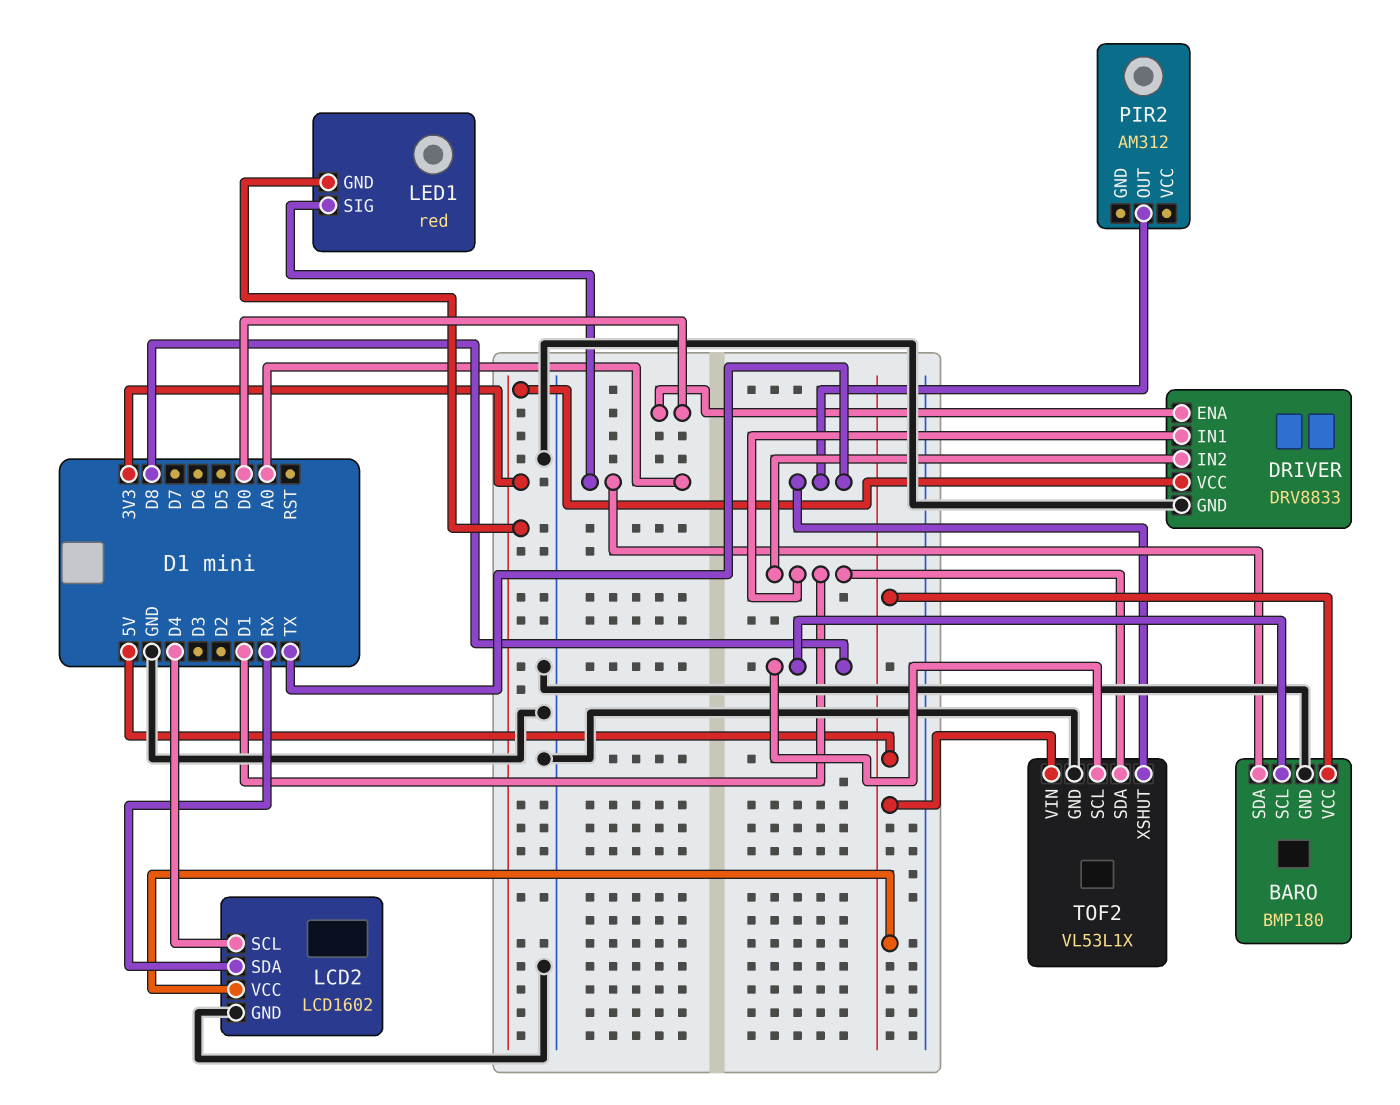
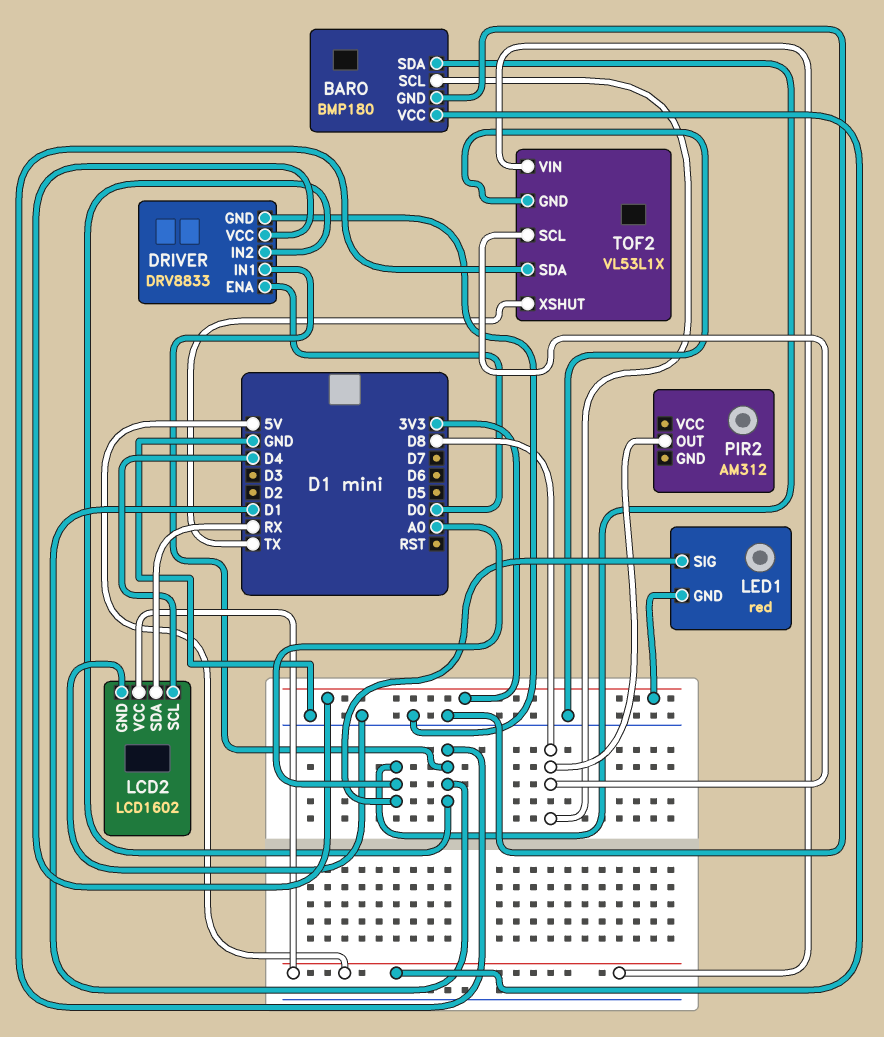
PIR2 pin OUT: TX -> D8

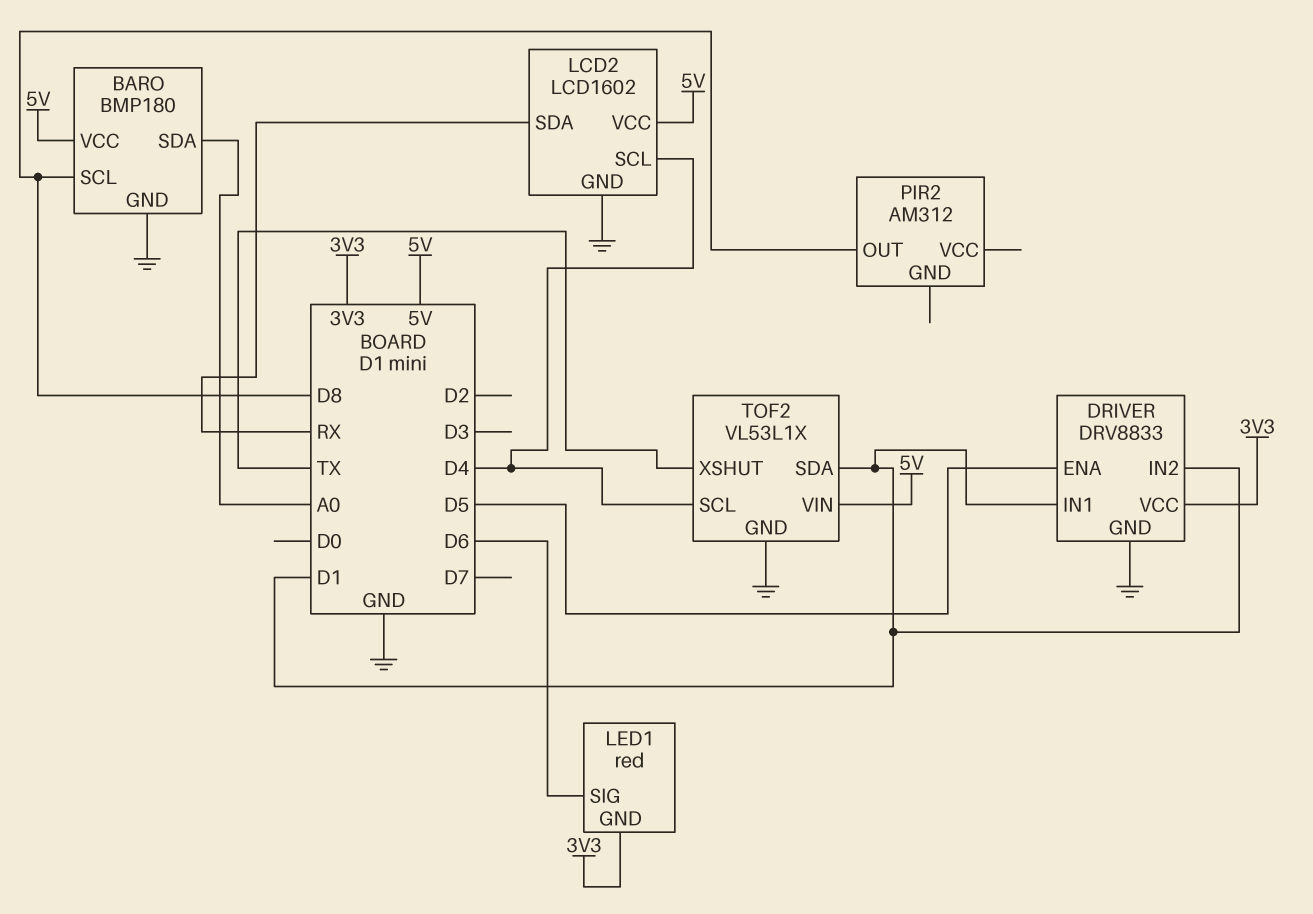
DRIVER pin ENA: D0 -> D5
LED1 pin SIG: A0 -> D6
TOF2 pin SCL: D8 -> D4

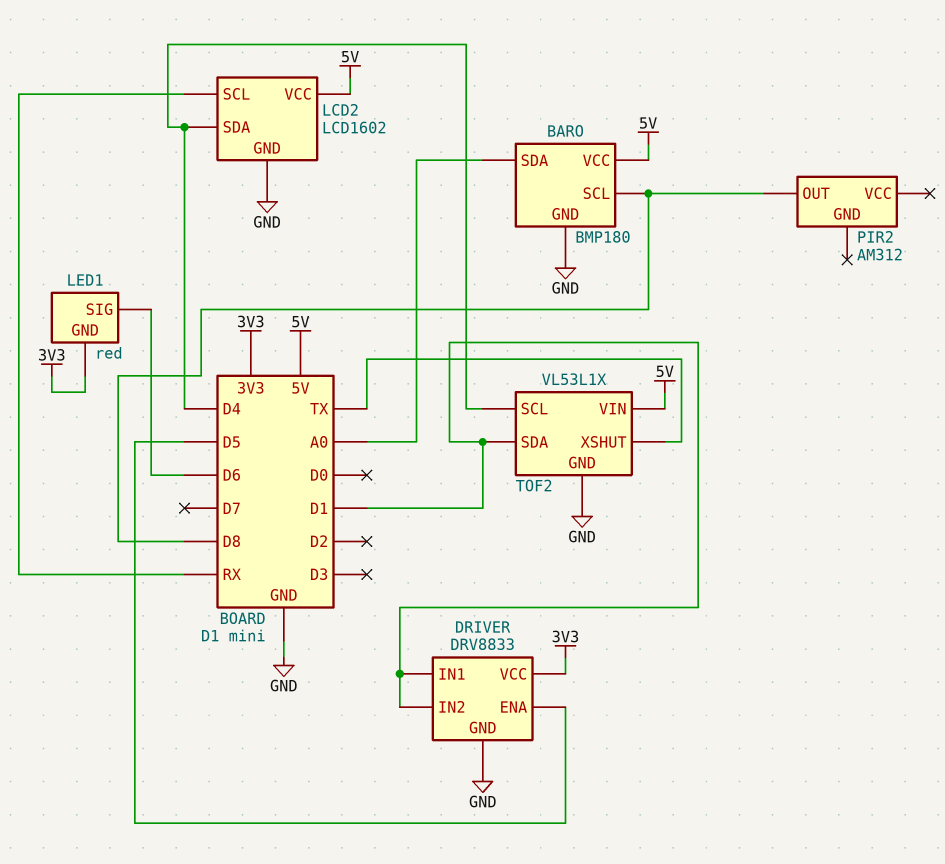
LCD2 pin SCL: D4 -> RX
LCD2 pin SDA: RX -> D4

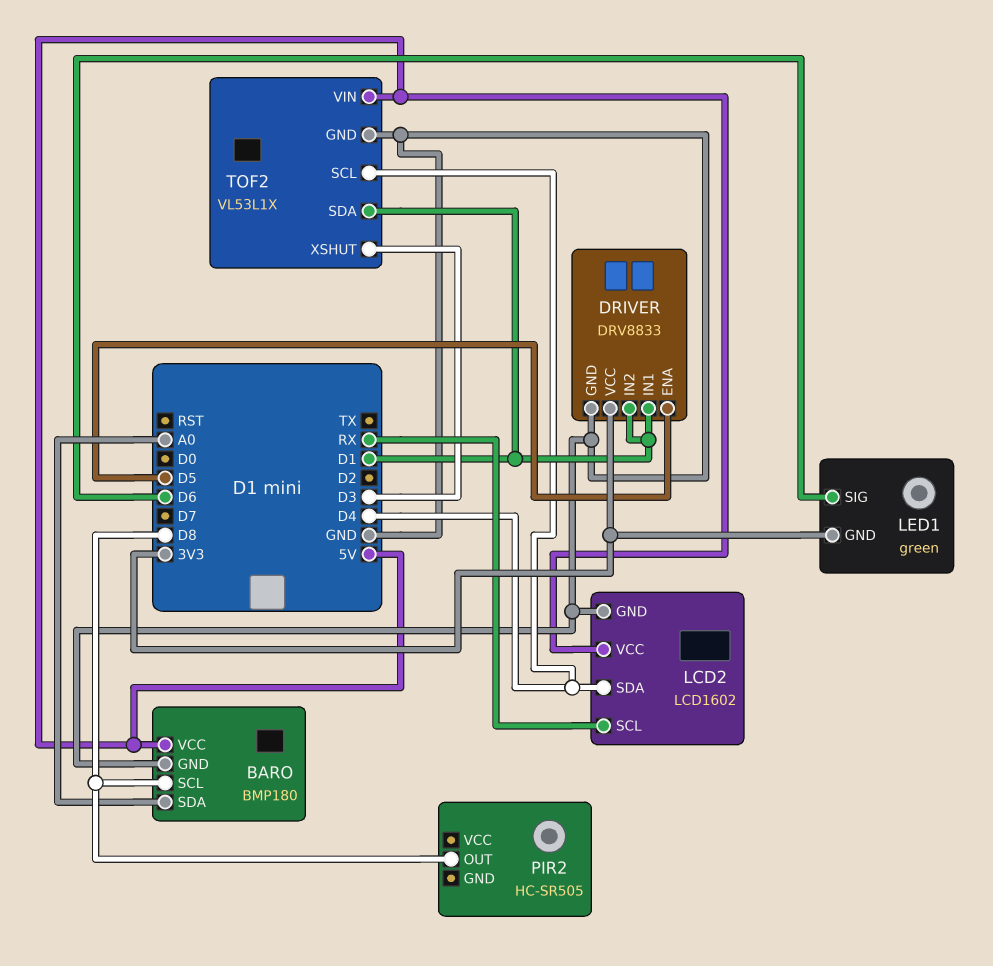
LED1: red -> green
PIR2: AM312 -> HC-SR505
TOF2 pin XSHUT: TX -> D3

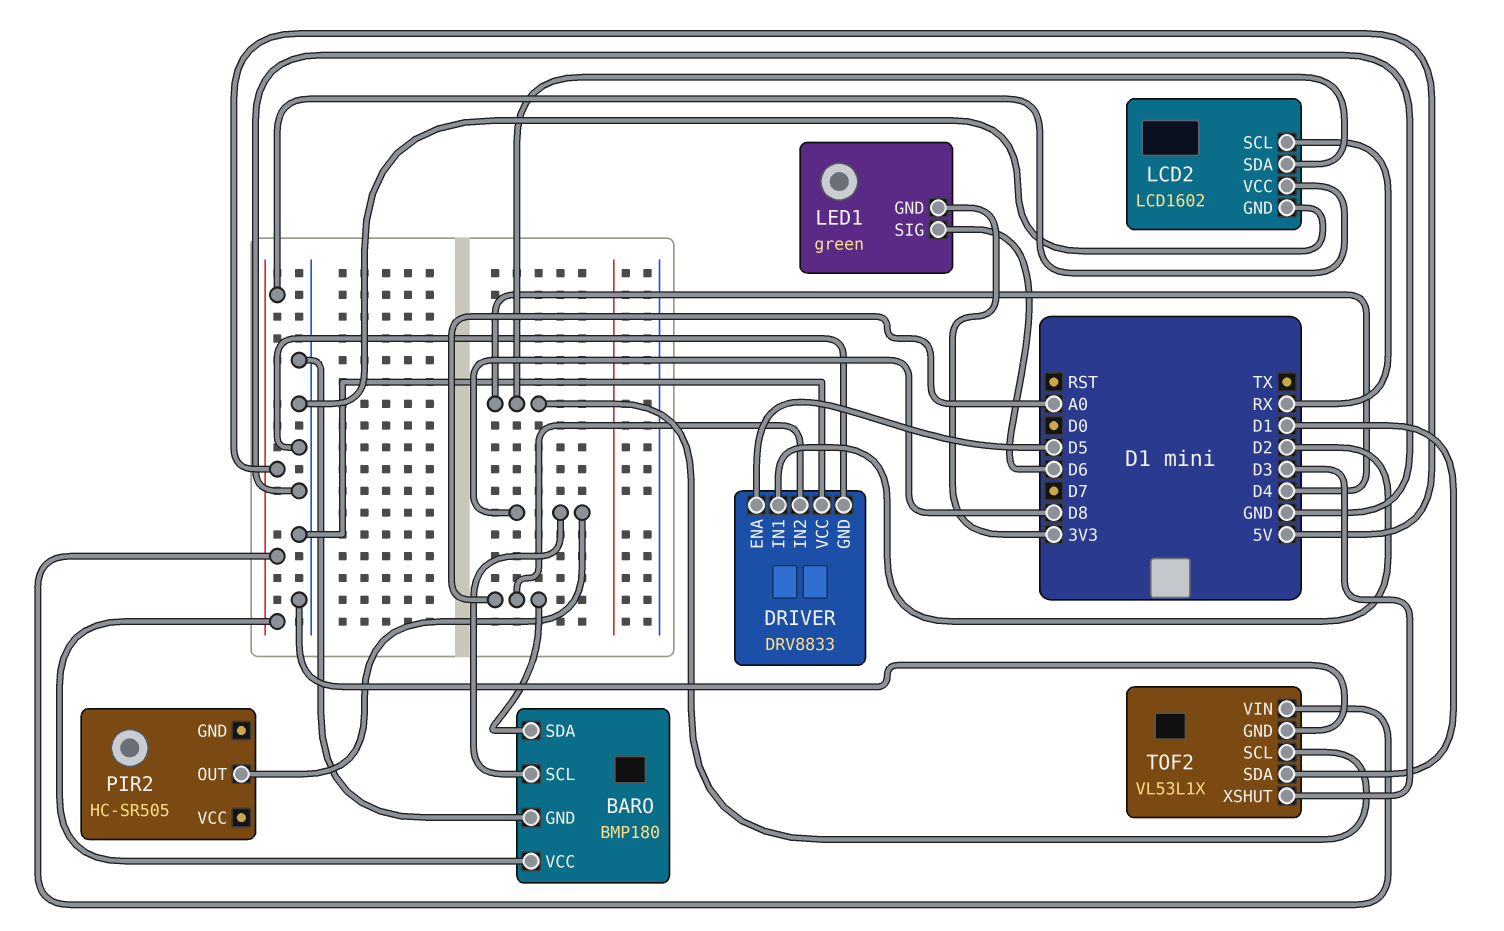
DRIVER pin IN1: D1 -> D2
DRIVER pin IN2: D1 -> A0
DRIVER pin VCC: 3V3 -> GND

